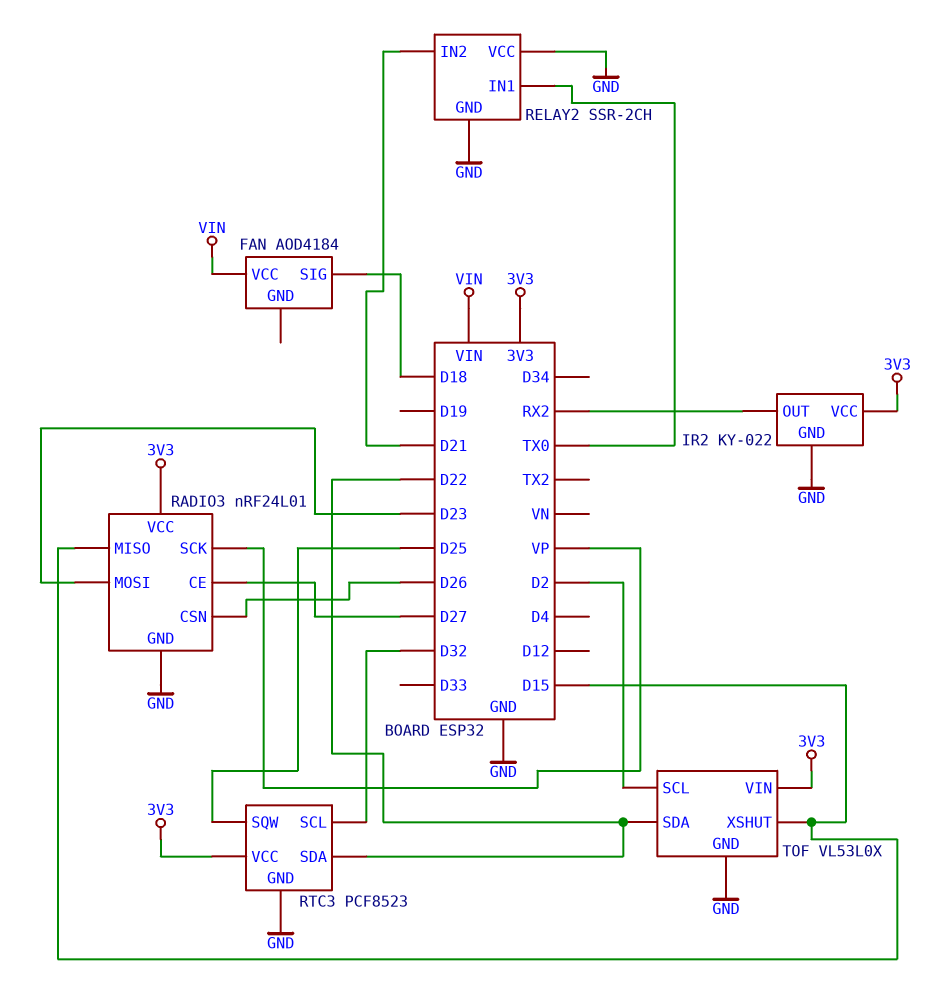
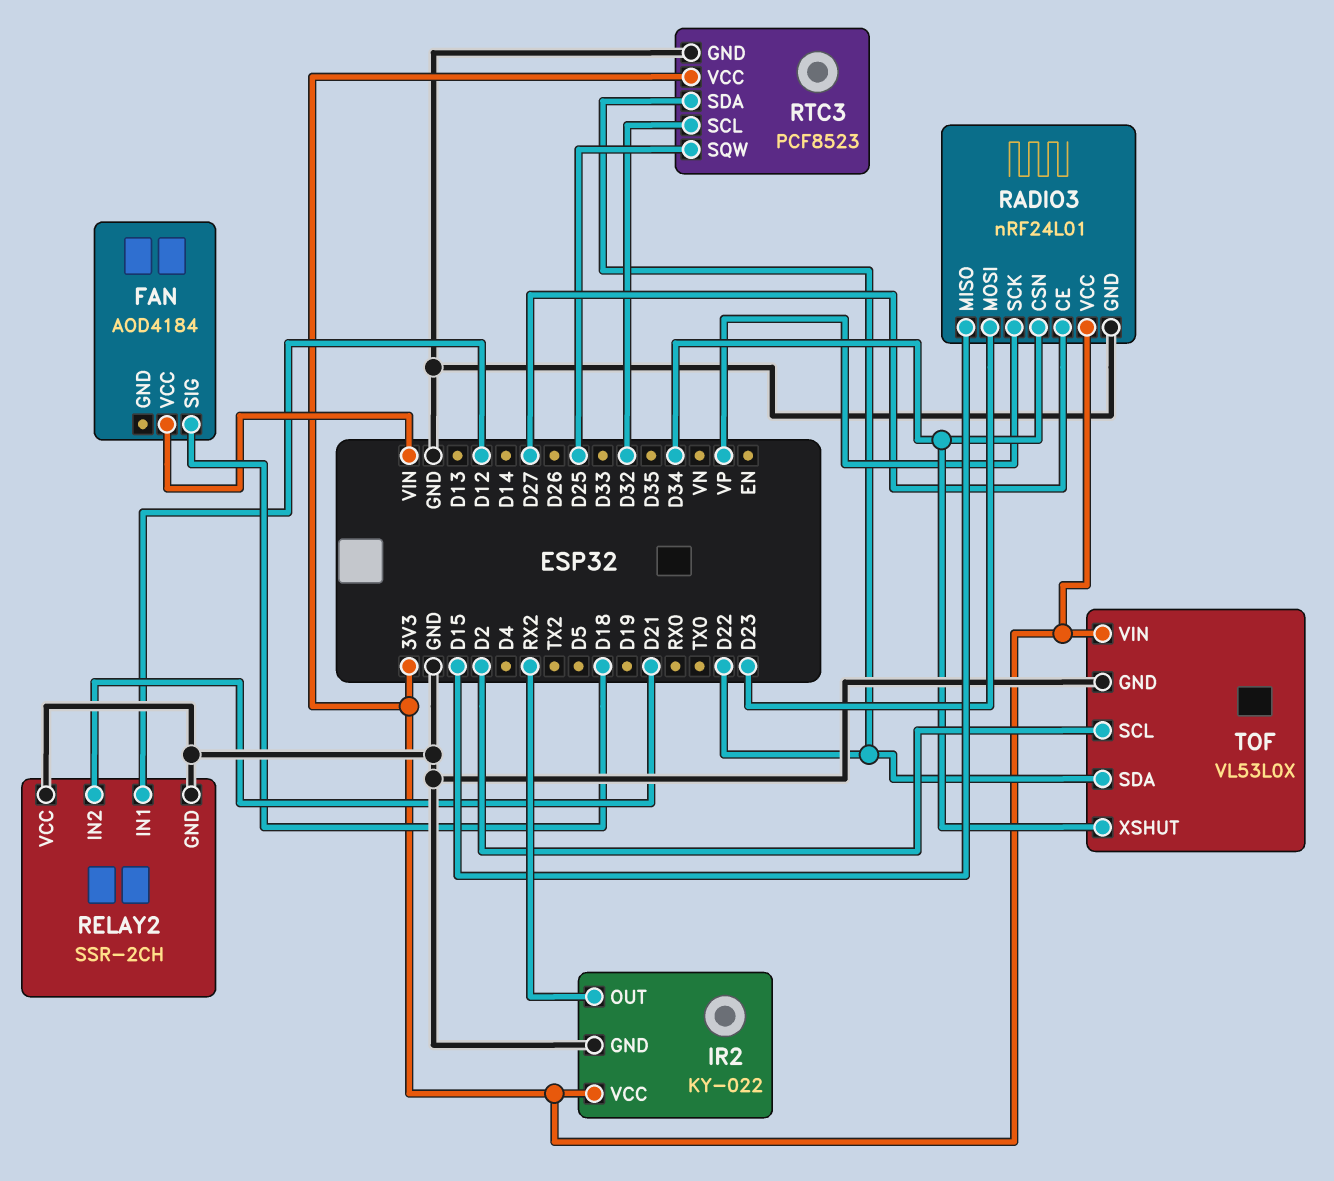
RADIO3 pin CSN: D26 -> D34
RELAY2 pin IN1: TX0 -> D12
TOF pin XSHUT: D15 -> D34

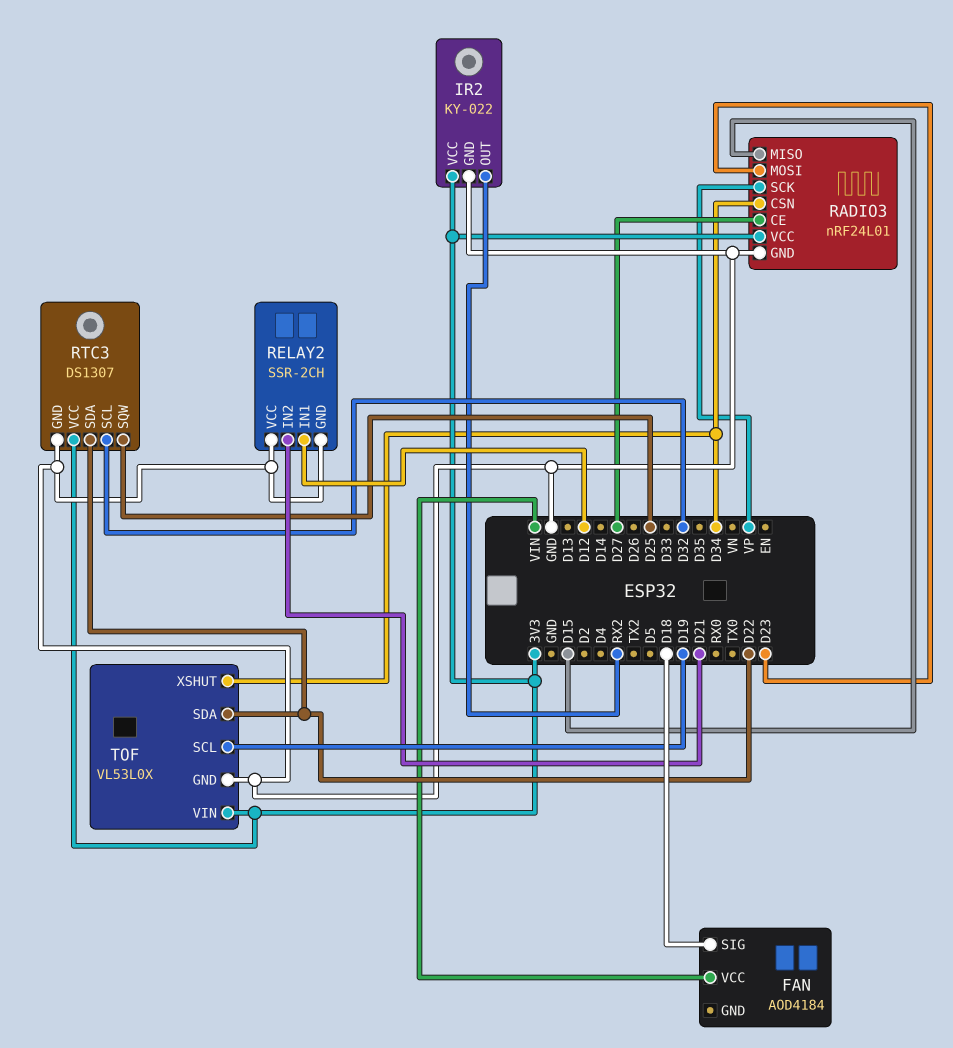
RTC3: PCF8523 -> DS1307
TOF pin SCL: D2 -> D19

